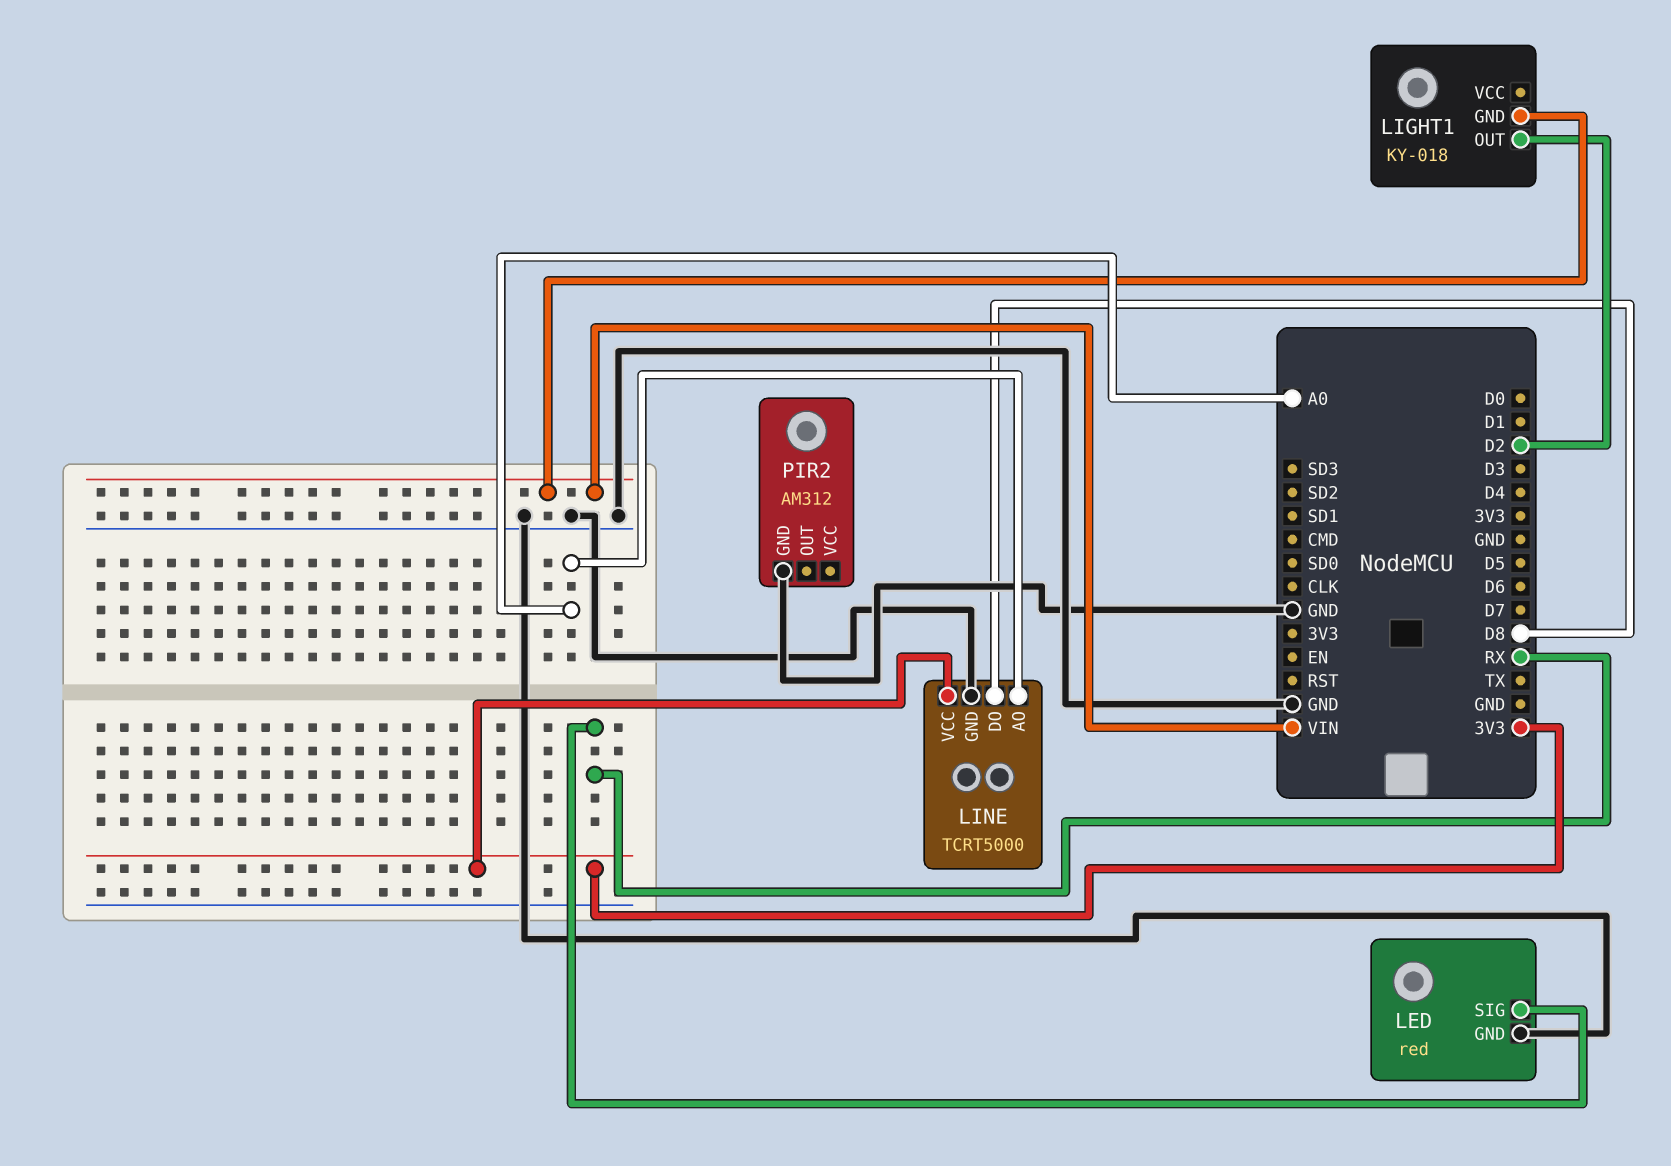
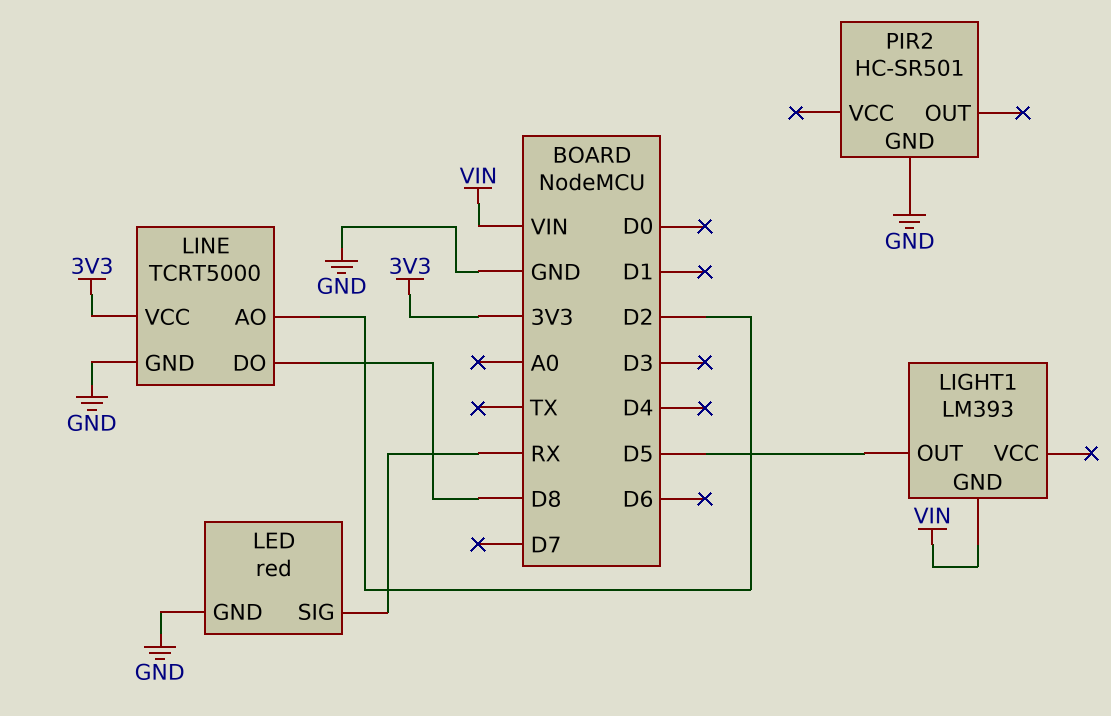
LIGHT1: KY-018 -> LM393
LIGHT1 pin OUT: D2 -> D5
LINE pin AO: A0 -> D2
PIR2: AM312 -> HC-SR501

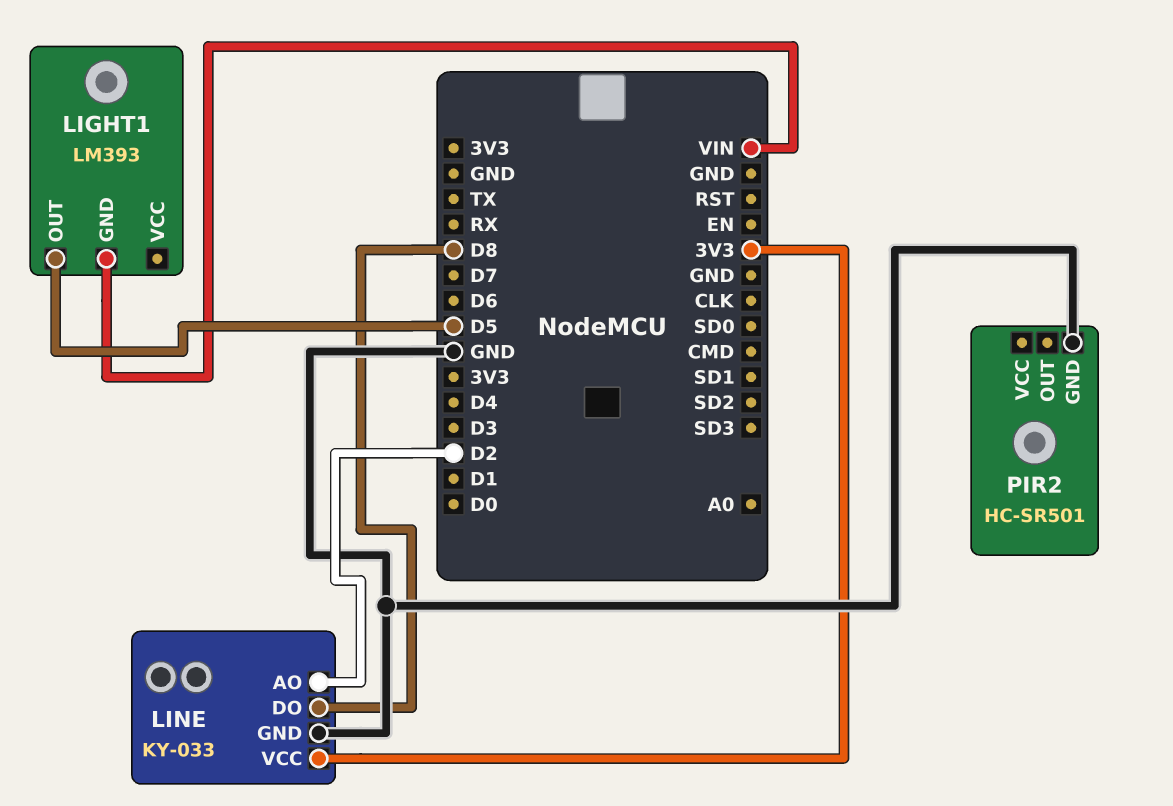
LED: red -> none
LED pin GND: GND -> none
LED pin SIG: RX -> none
LINE: TCRT5000 -> KY-033

